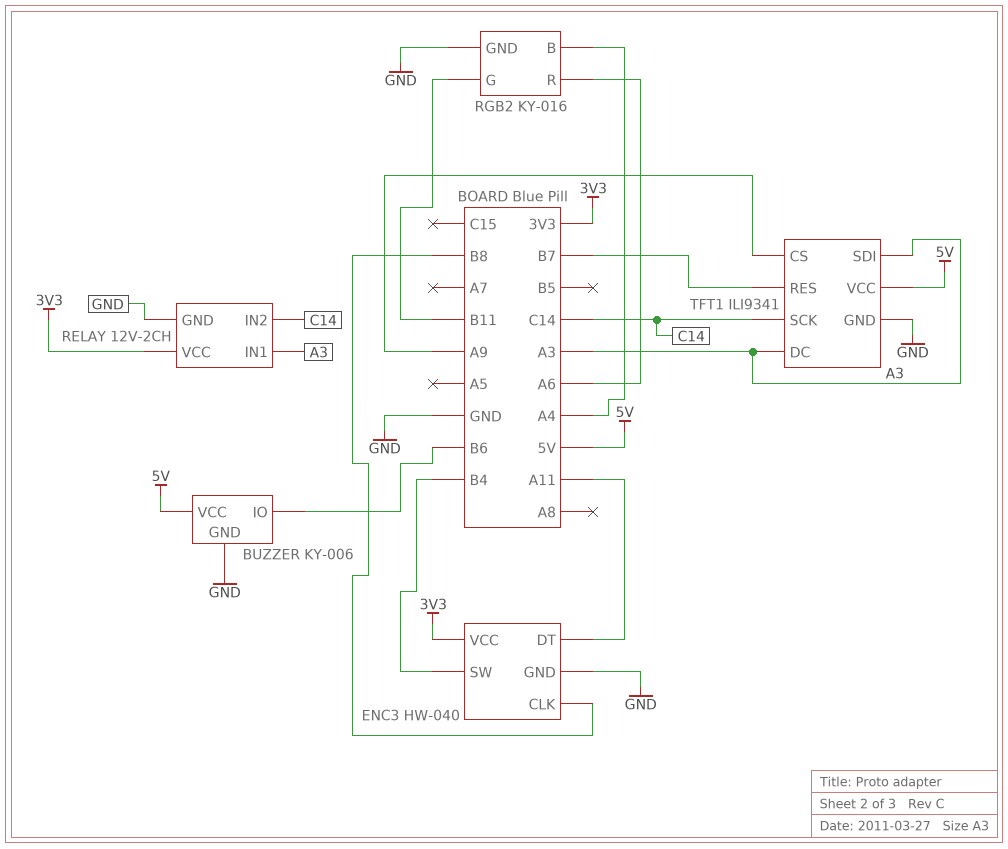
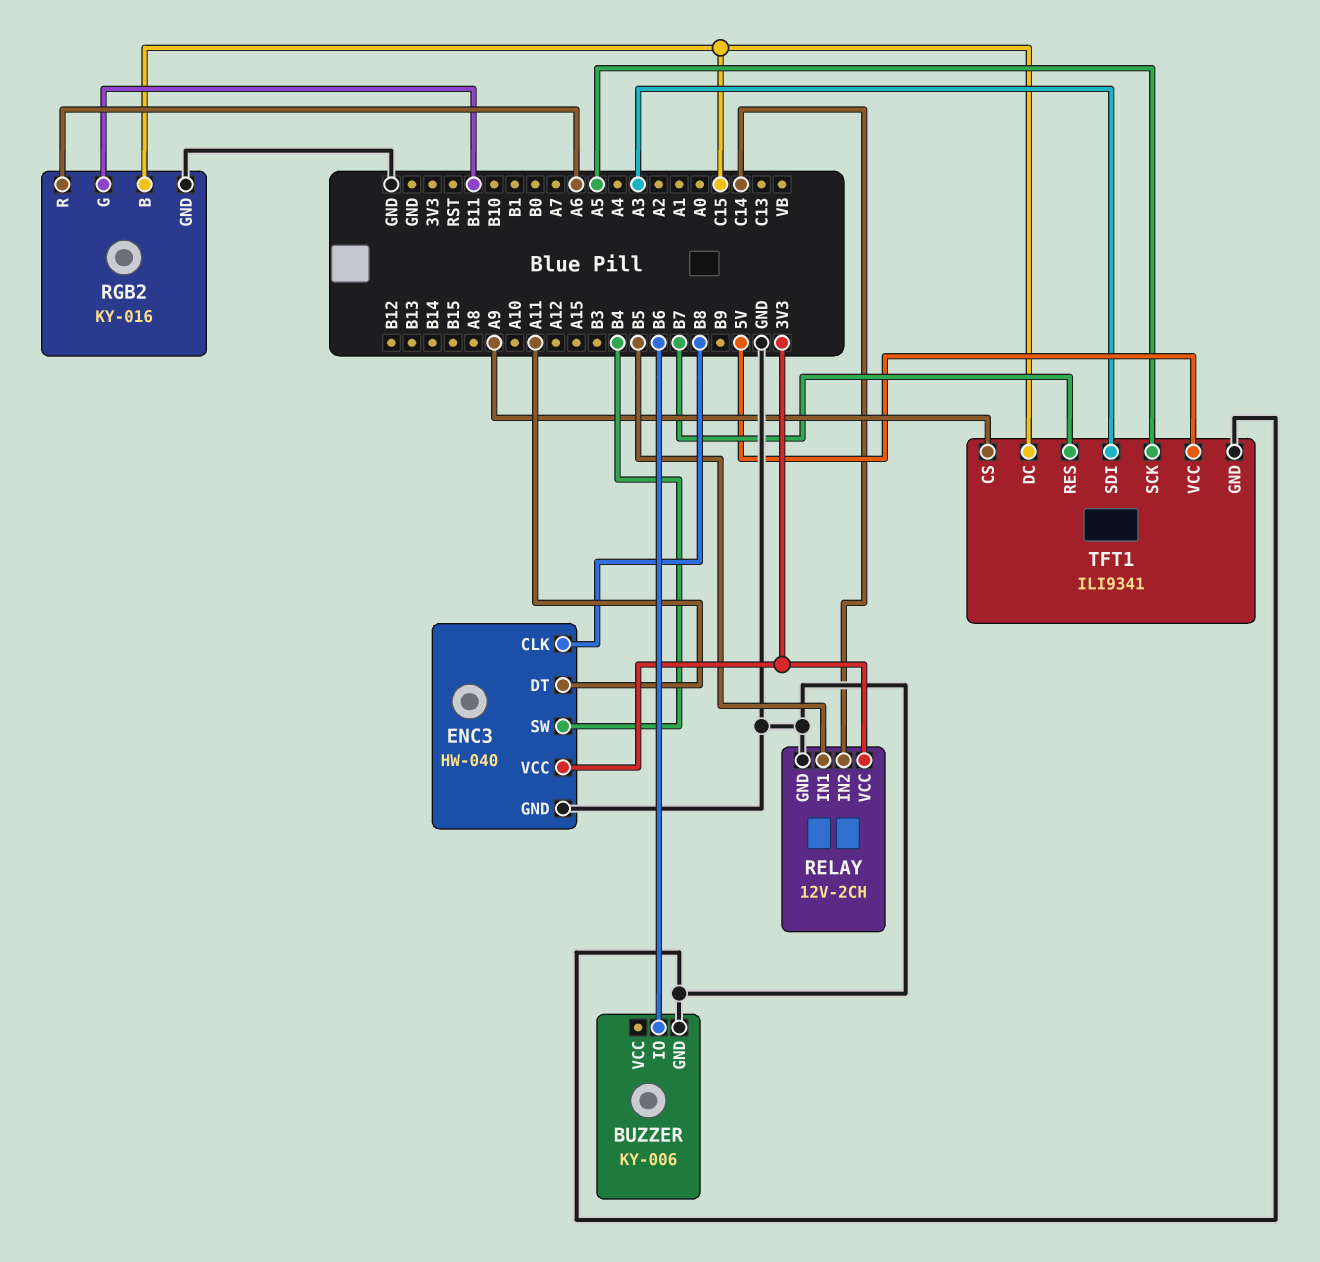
BUZZER pin VCC: 5V -> none
RELAY pin IN1: A3 -> B5
RGB2 pin B: A4 -> C15
TFT1 pin DC: A3 -> C15
TFT1 pin SCK: C14 -> A5

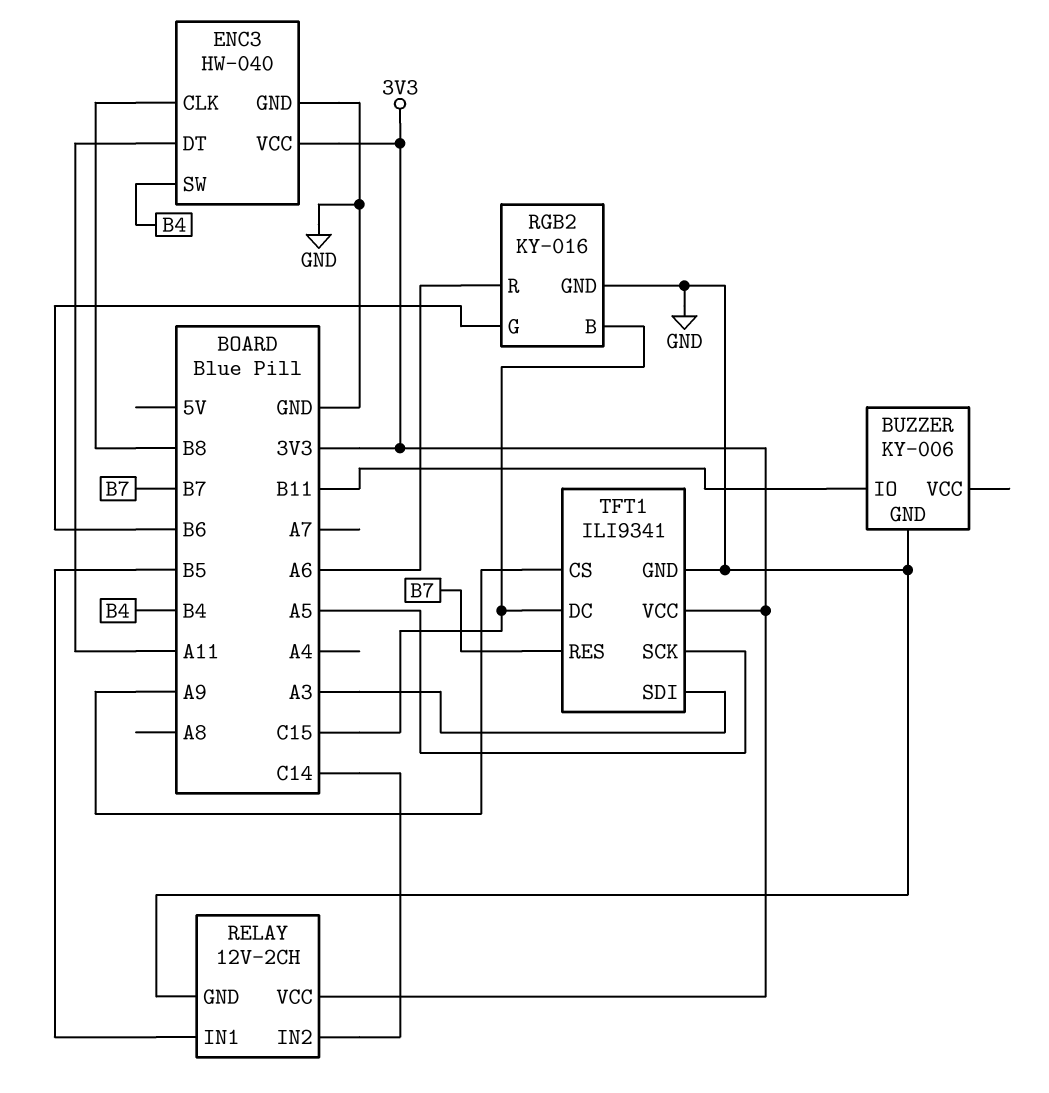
BUZZER pin IO: B6 -> B11
RGB2 pin G: B11 -> B6
TFT1 pin VCC: 5V -> 3V3

